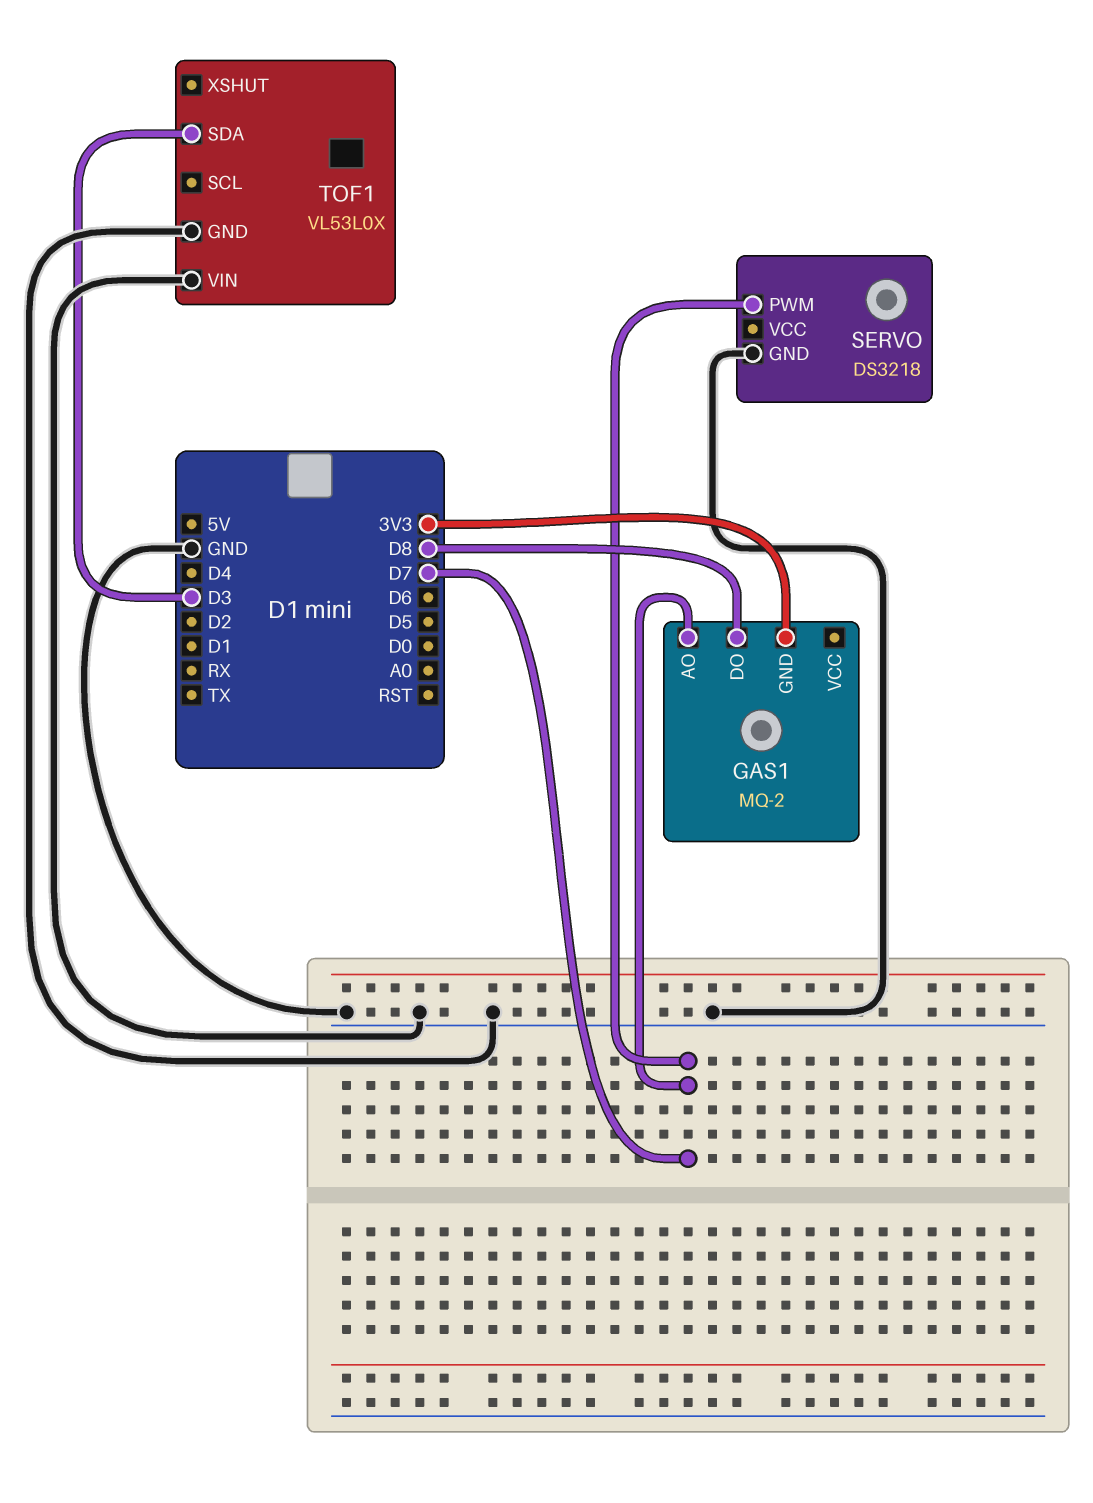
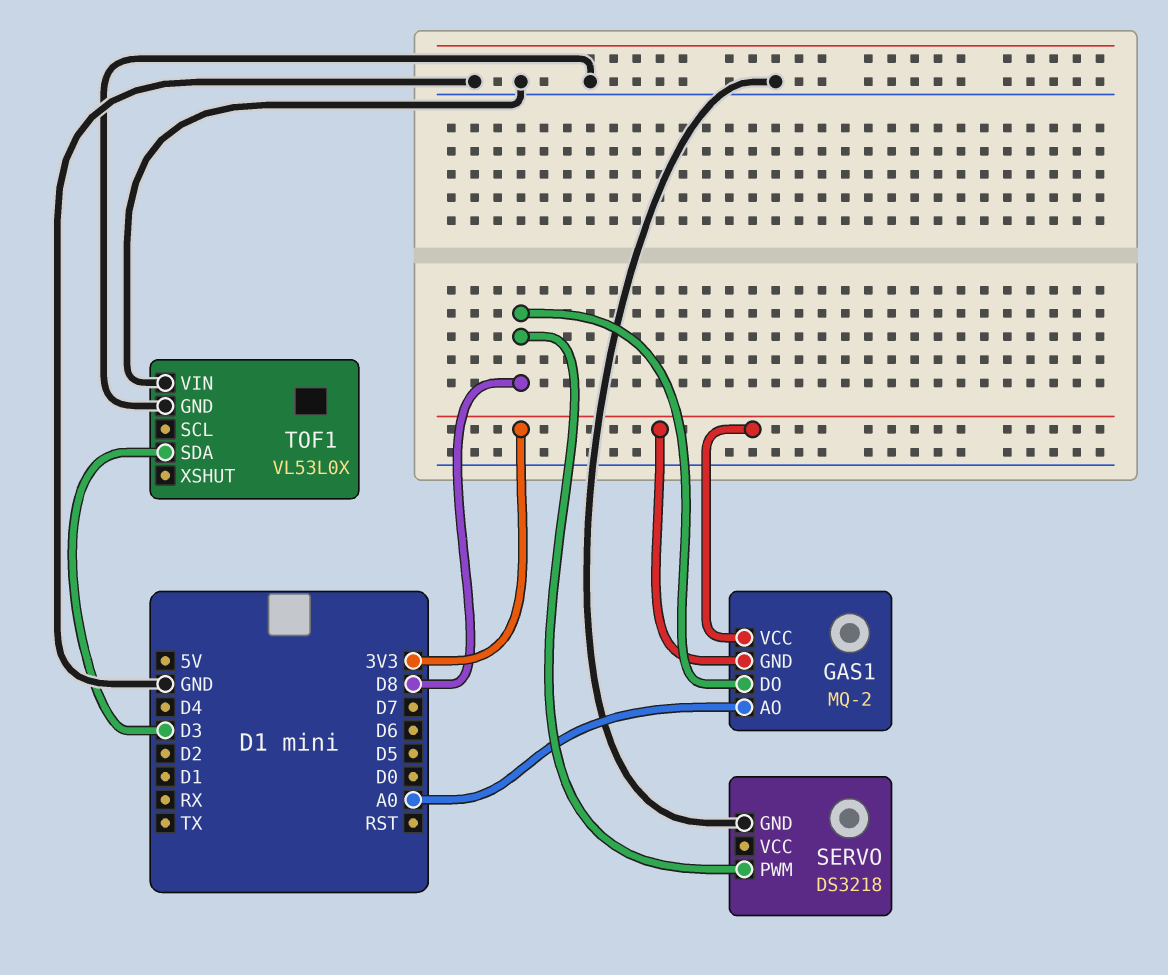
GAS1 pin AO: D7 -> A0
GAS1 pin VCC: none -> 3V3
SERVO pin PWM: D7 -> D8

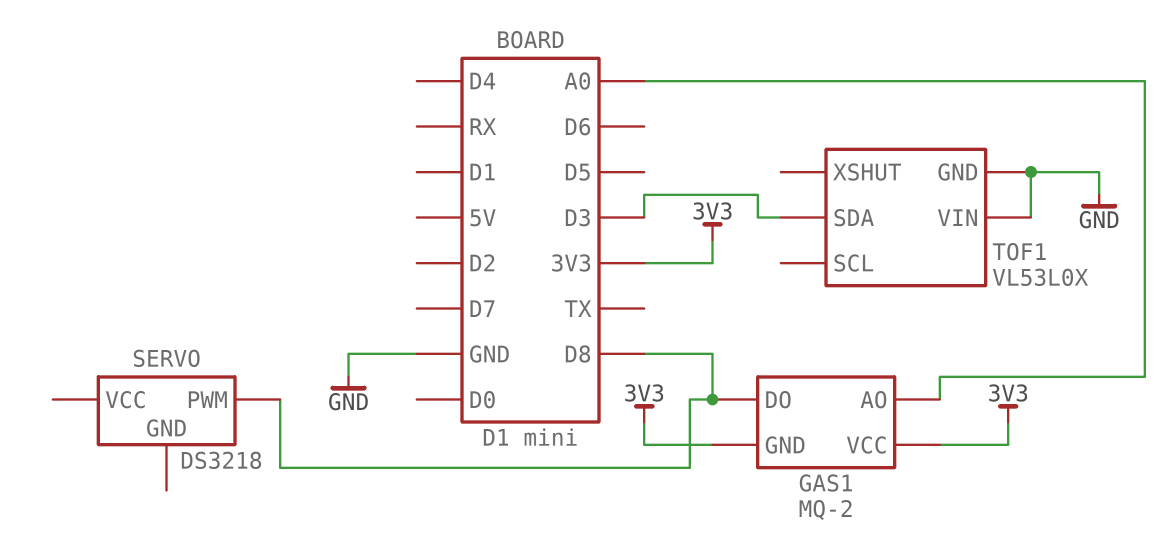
SERVO pin GND: GND -> none

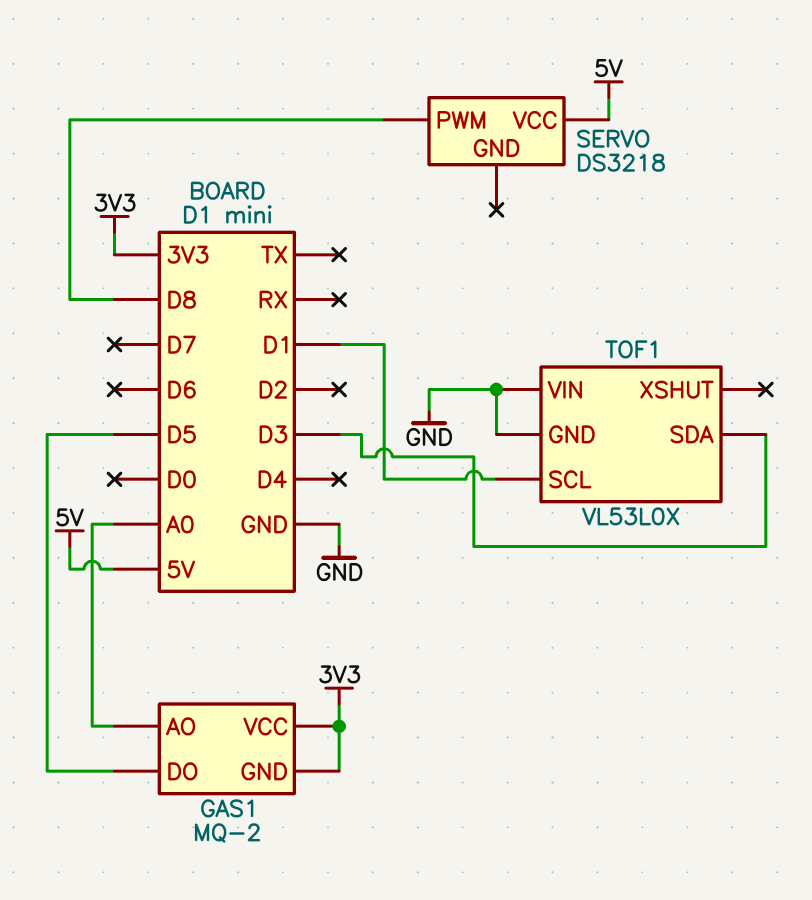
GAS1 pin DO: D8 -> D5
SERVO pin VCC: none -> 5V
TOF1 pin SCL: none -> D1

